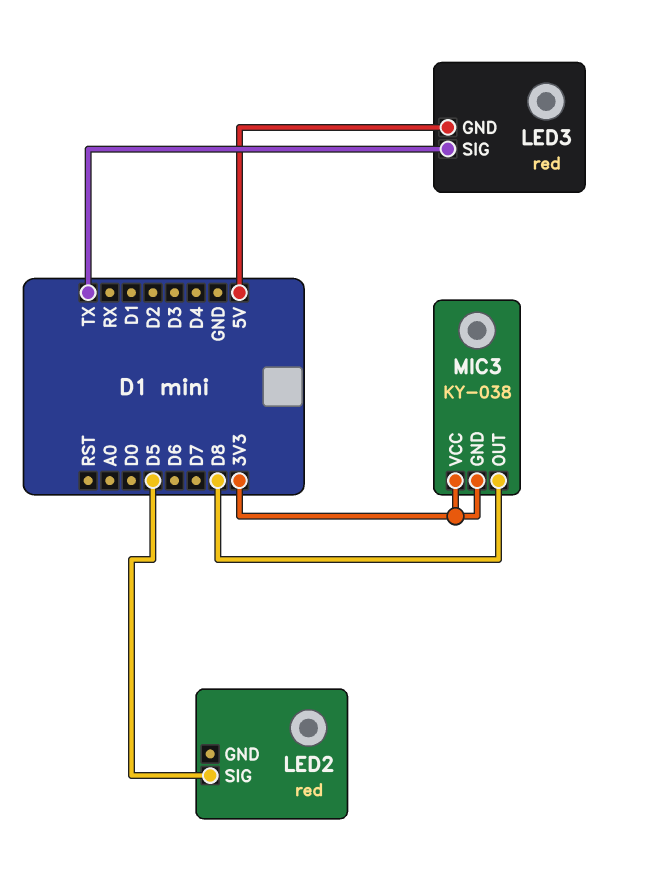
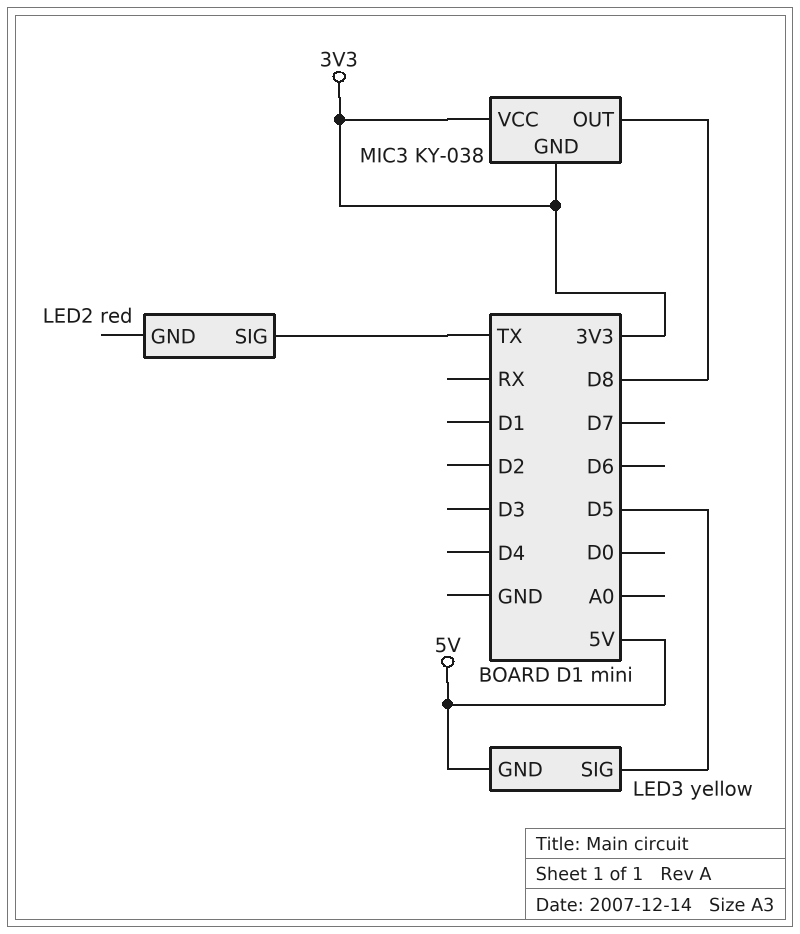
LED2 pin SIG: D5 -> TX
LED3: red -> yellow
LED3 pin SIG: TX -> D5

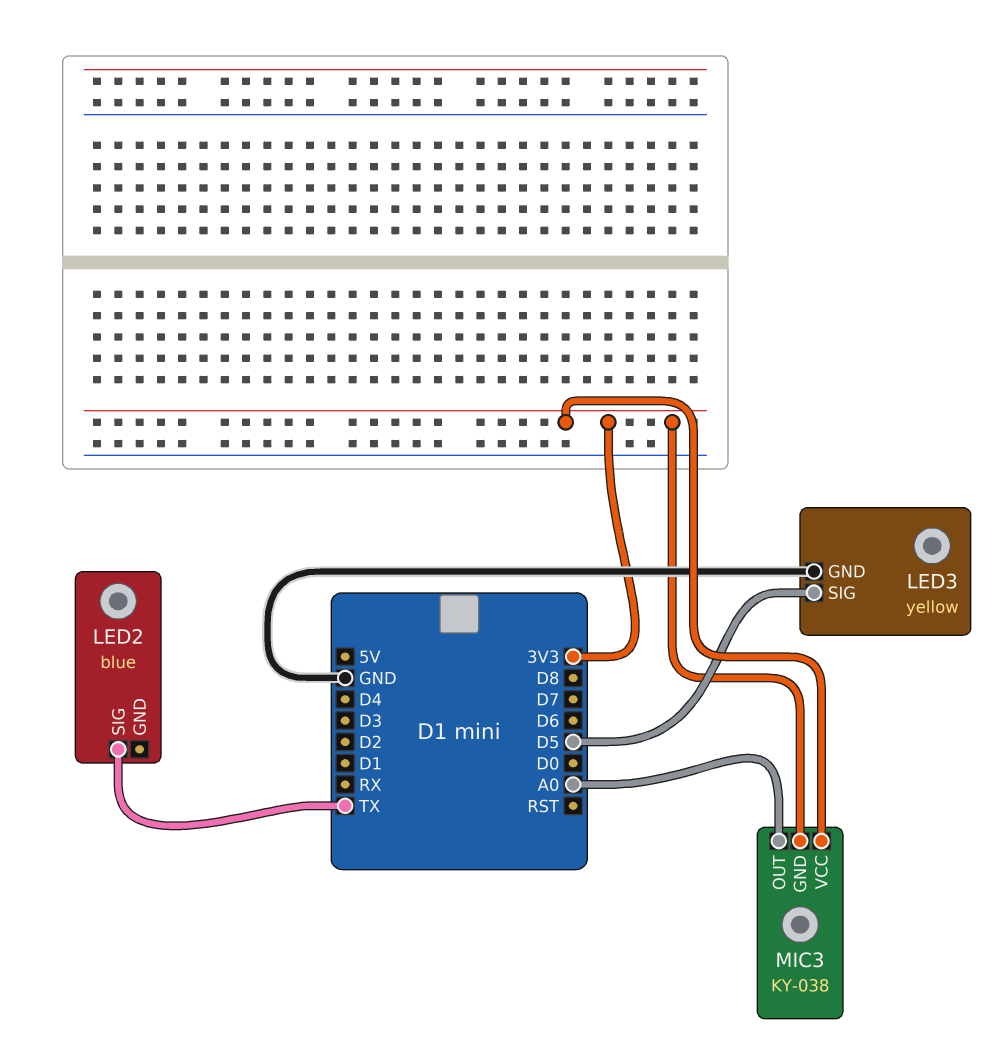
LED2: red -> blue
LED3 pin GND: 5V -> GND
MIC3 pin OUT: D8 -> A0

